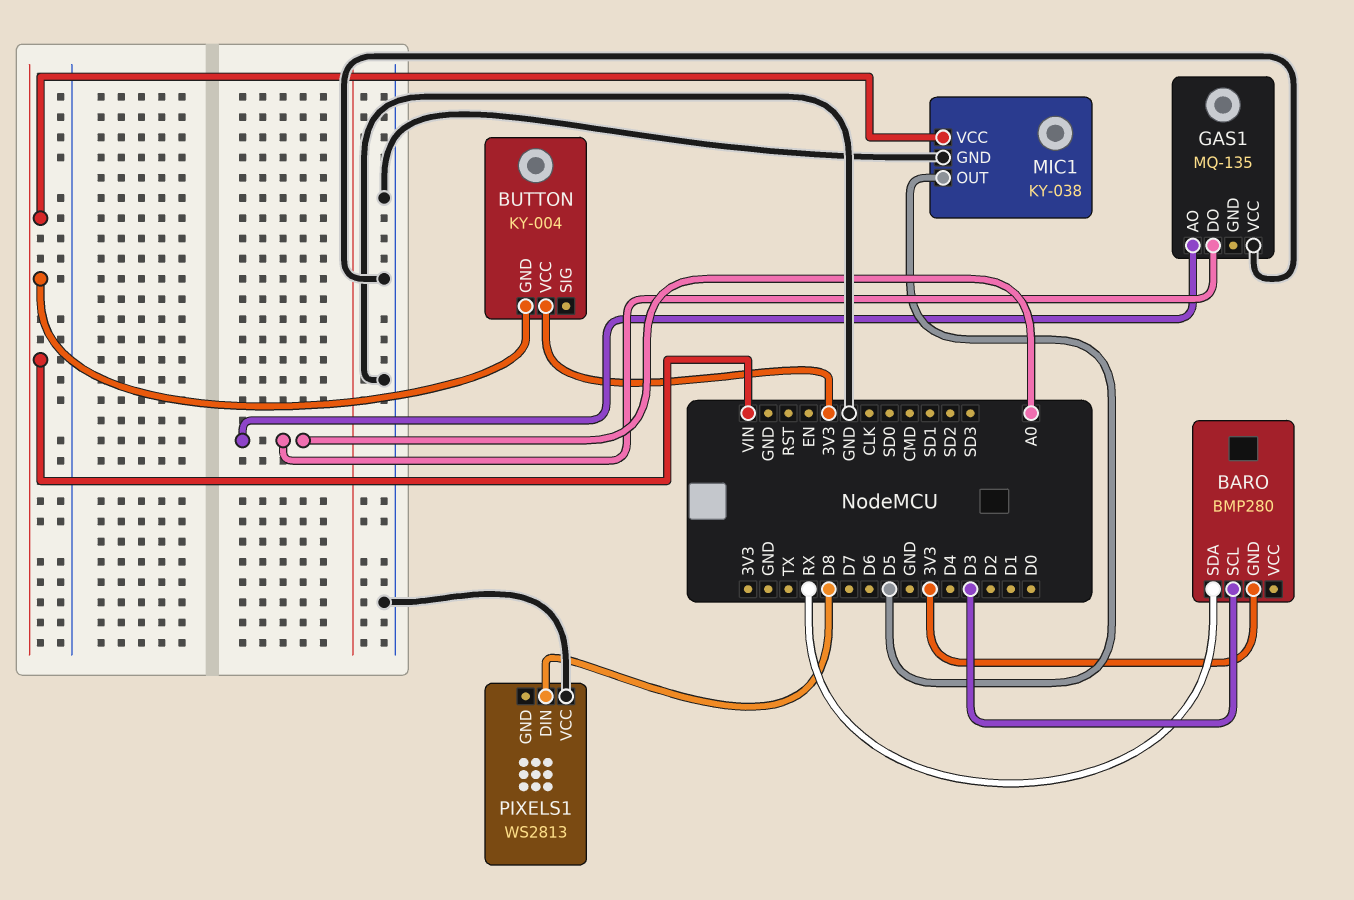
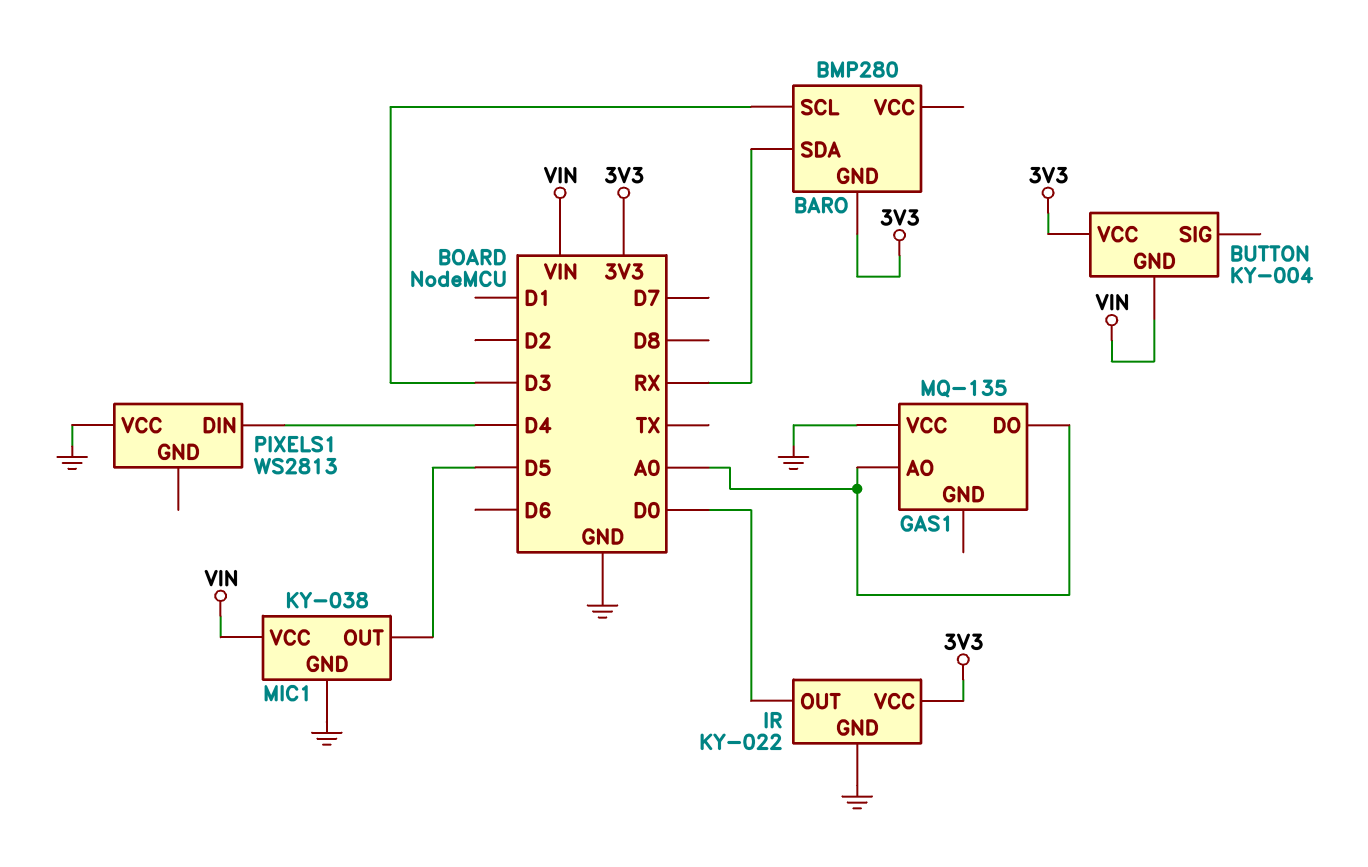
IR: none -> KY-022
IR pin GND: none -> GND
IR pin OUT: none -> D0
IR pin VCC: none -> 3V3
PIXELS1 pin DIN: D8 -> D4

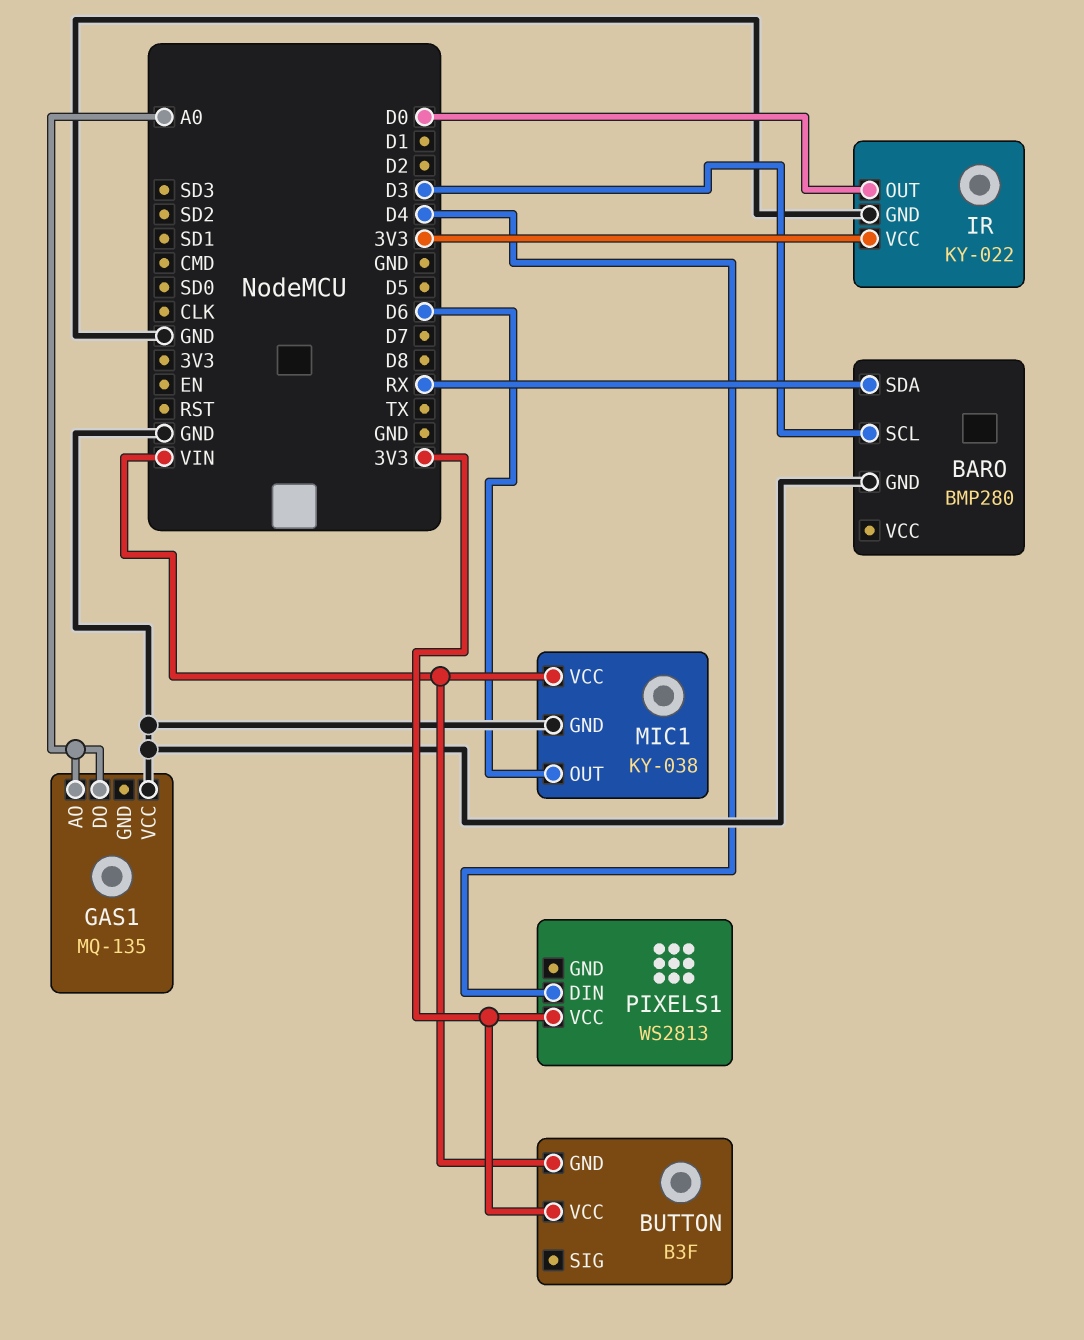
BARO pin GND: 3V3 -> GND
BUTTON: KY-004 -> B3F
MIC1 pin OUT: D5 -> D6
PIXELS1 pin VCC: GND -> 3V3

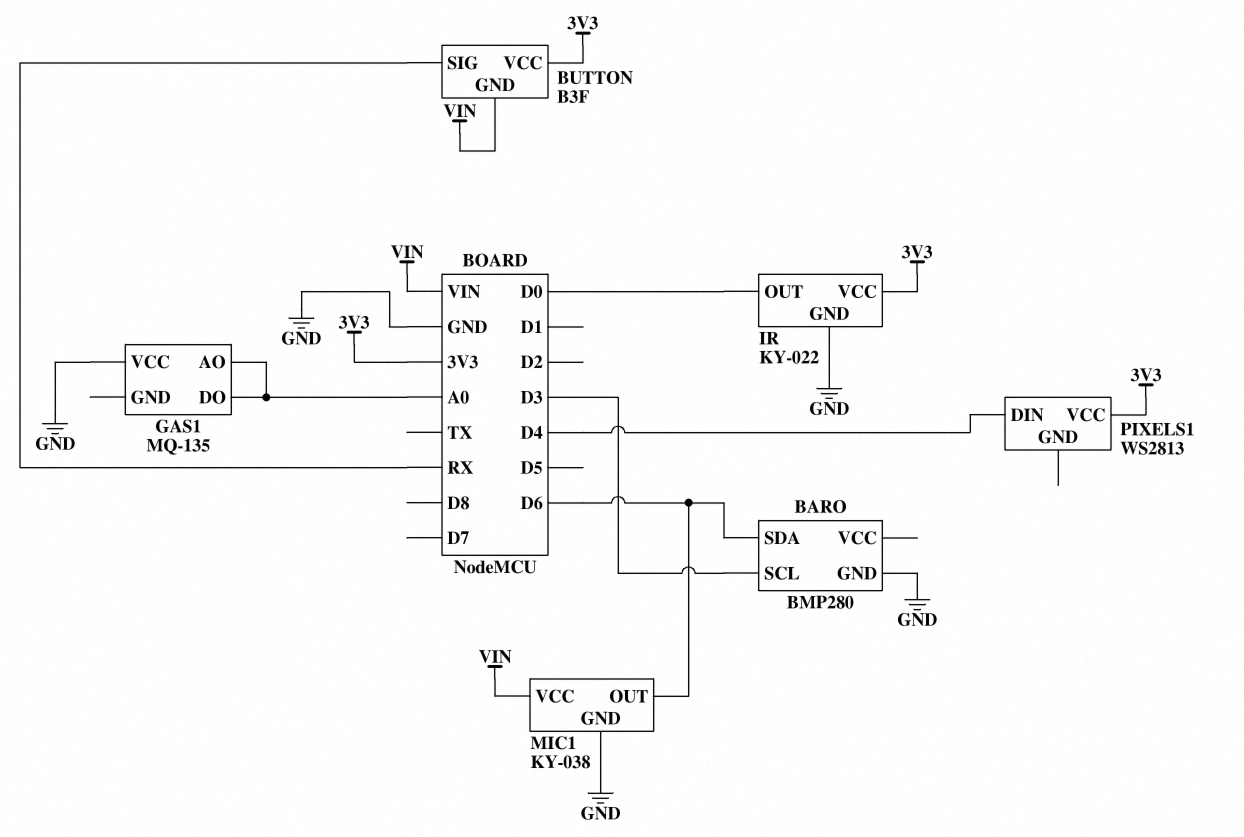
BARO pin SDA: RX -> D6
BUTTON pin SIG: none -> RX

